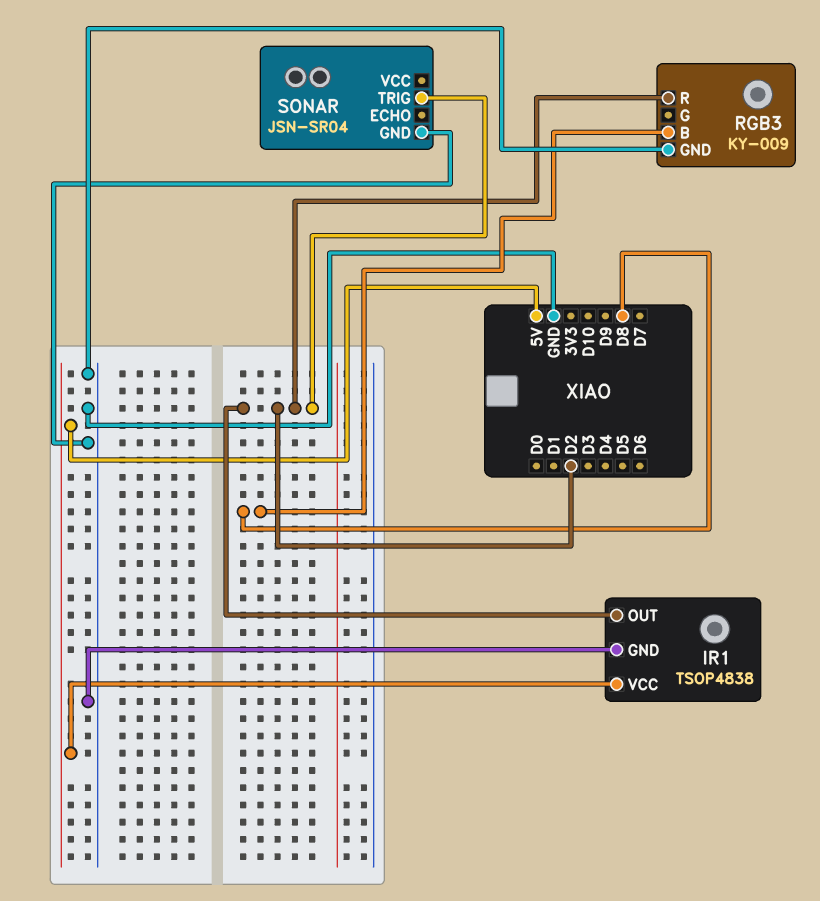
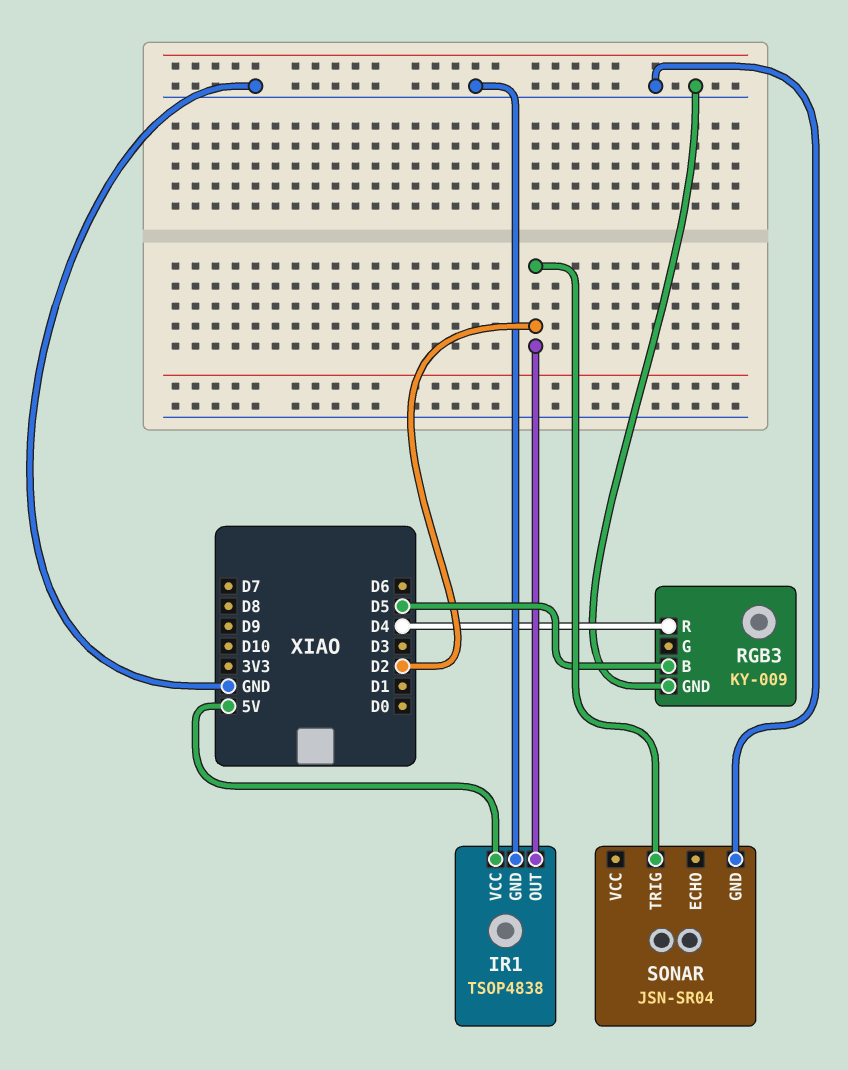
RGB3 pin B: D8 -> D5
RGB3 pin R: D2 -> D4

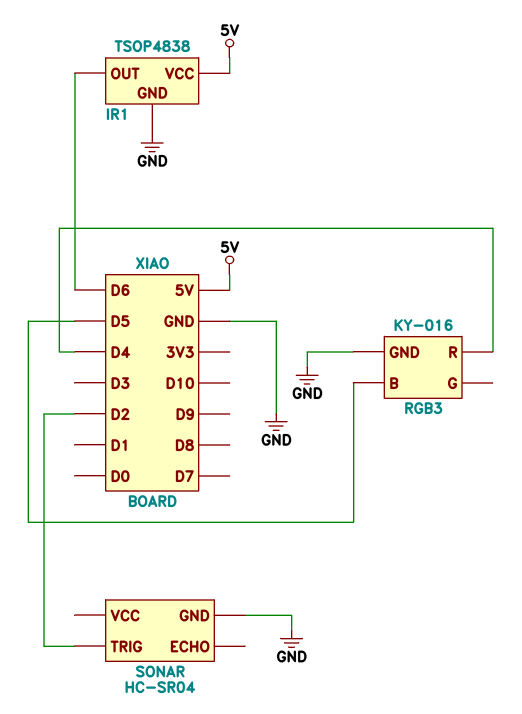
IR1 pin OUT: D2 -> D6
RGB3: KY-009 -> KY-016
SONAR: JSN-SR04 -> HC-SR04

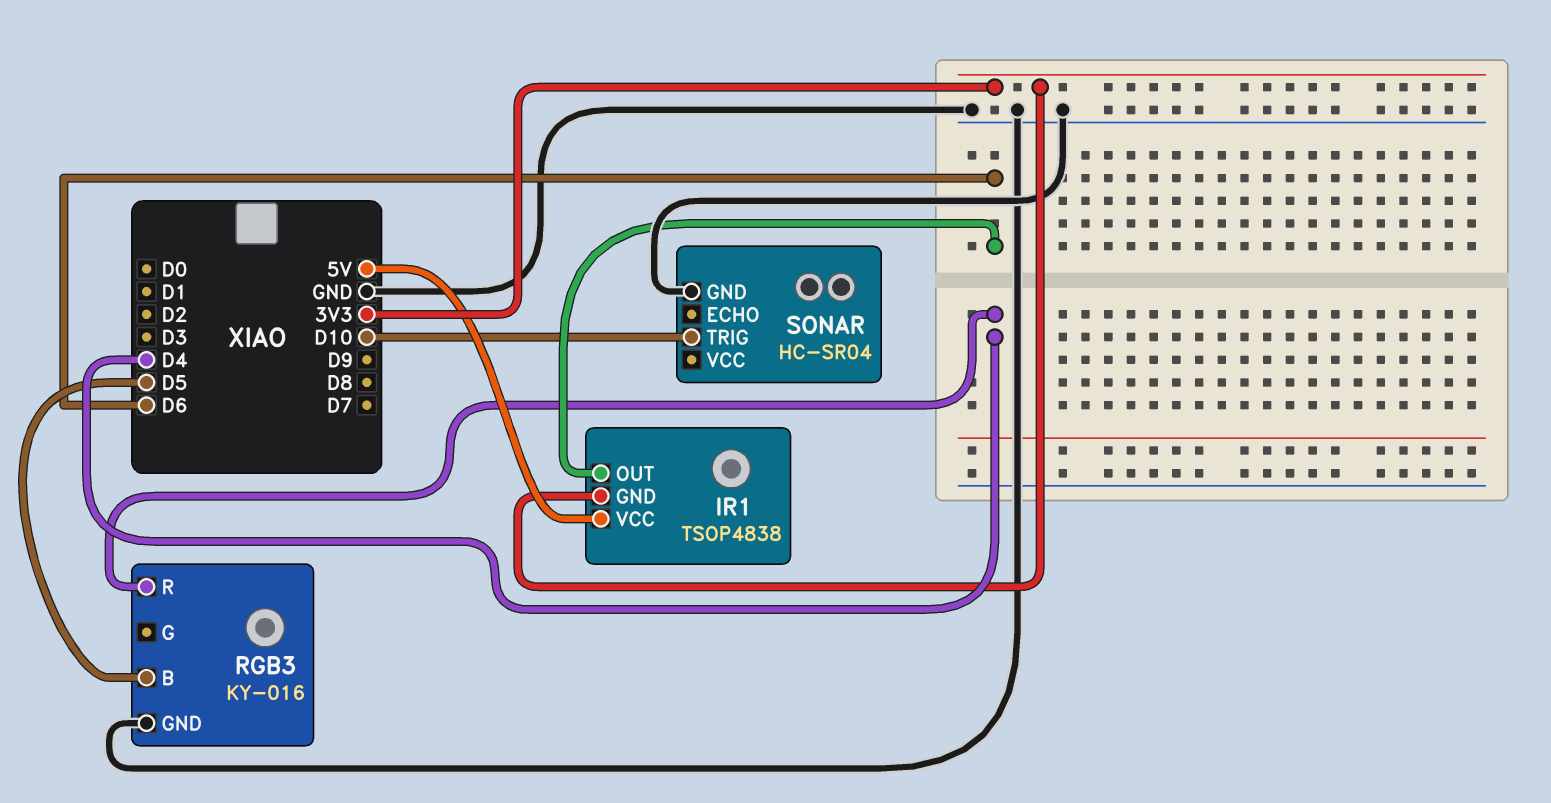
IR1 pin GND: GND -> 3V3
SONAR pin TRIG: D2 -> D10

